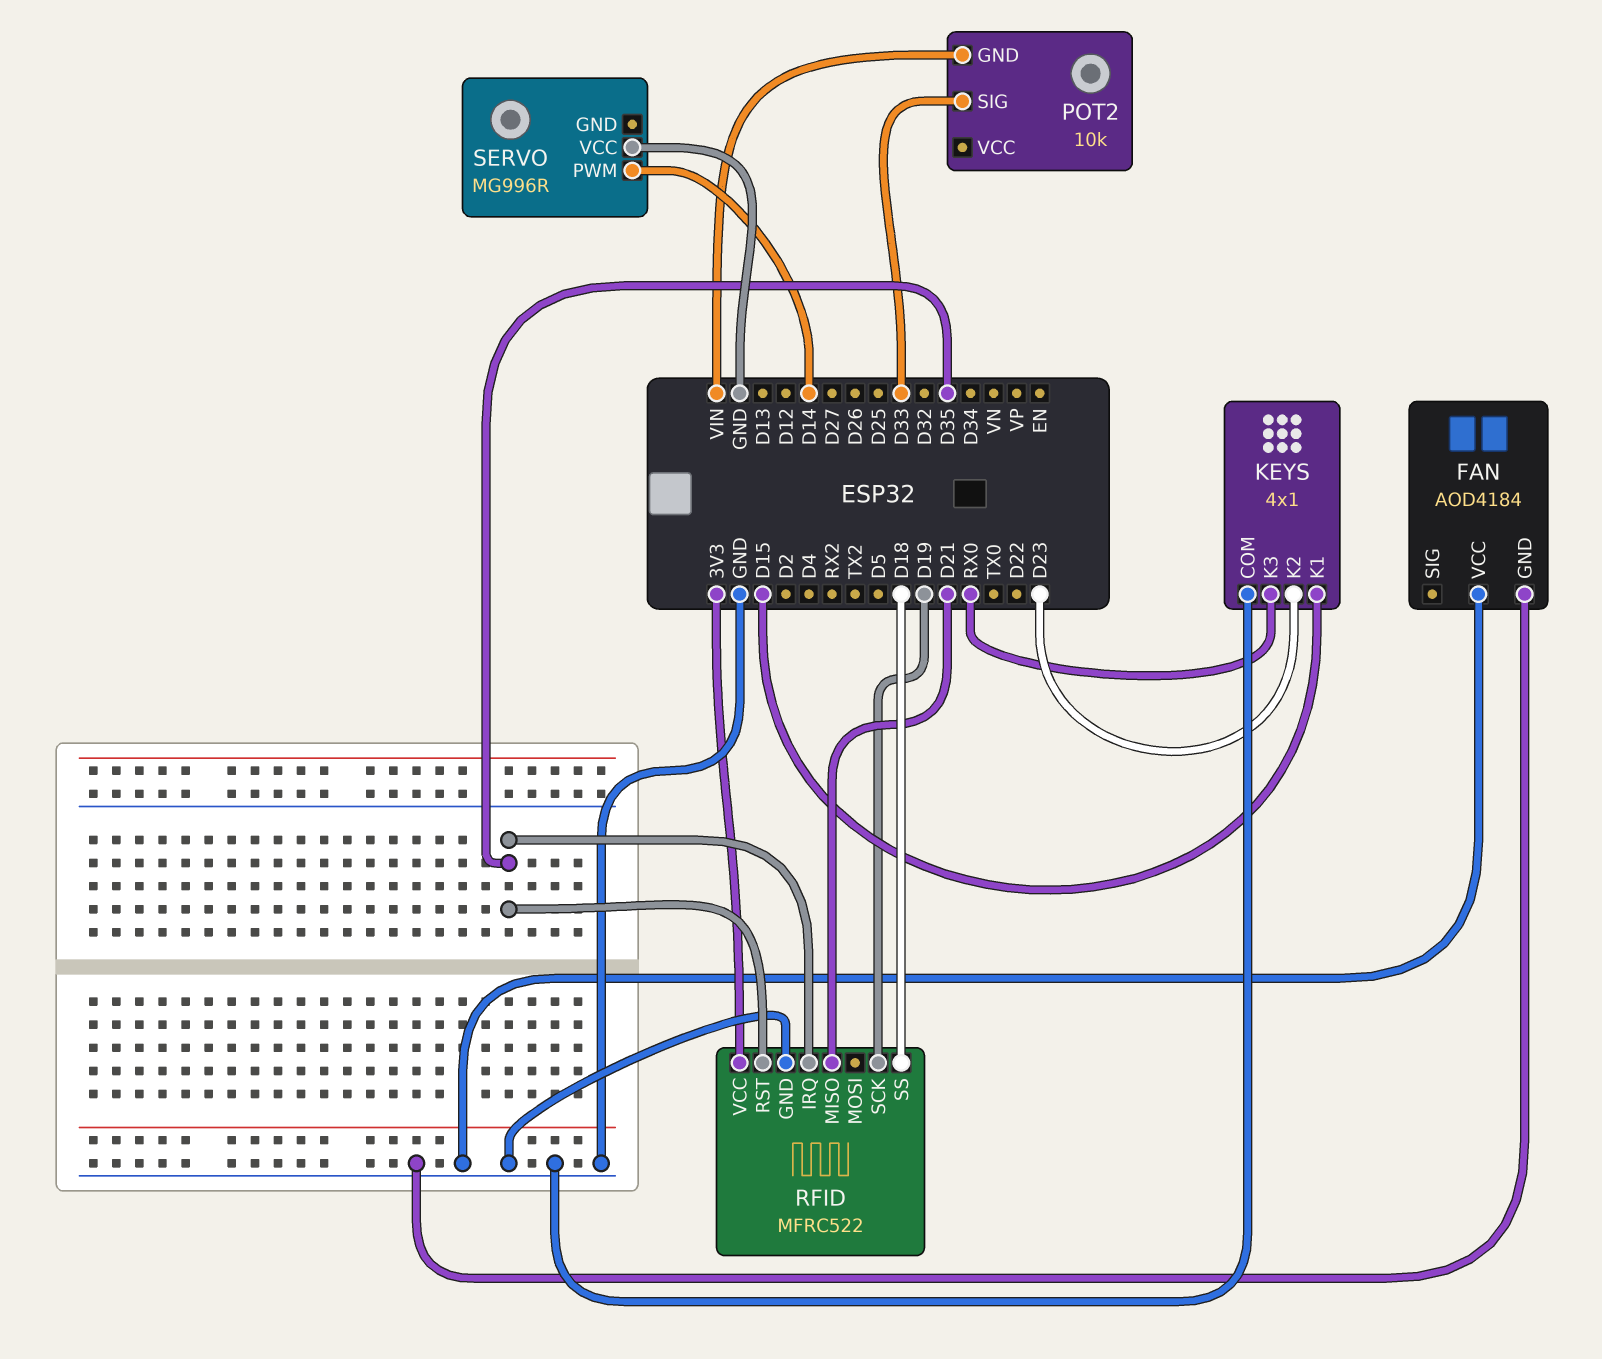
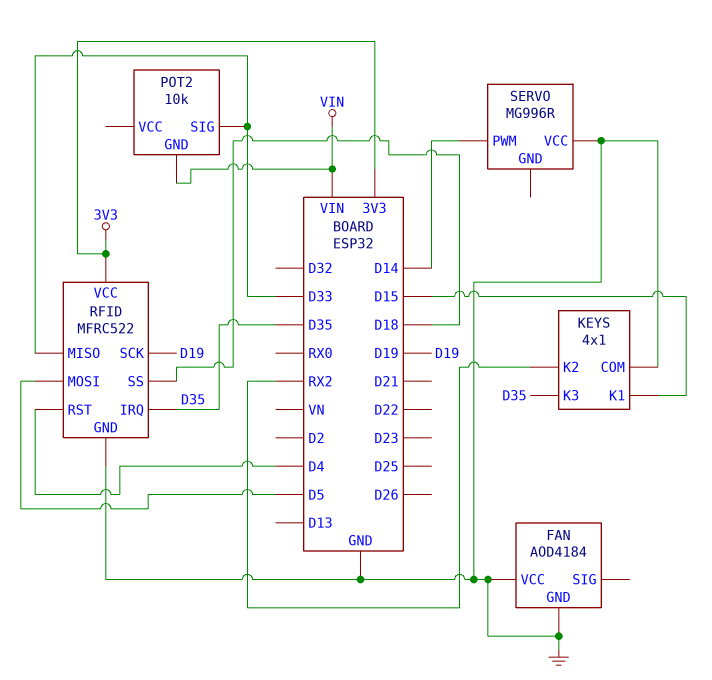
KEYS pin K2: D23 -> RX2
KEYS pin K3: RX0 -> D35
RFID pin MISO: D21 -> D33
RFID pin MOSI: none -> D5
RFID pin RST: D35 -> D4

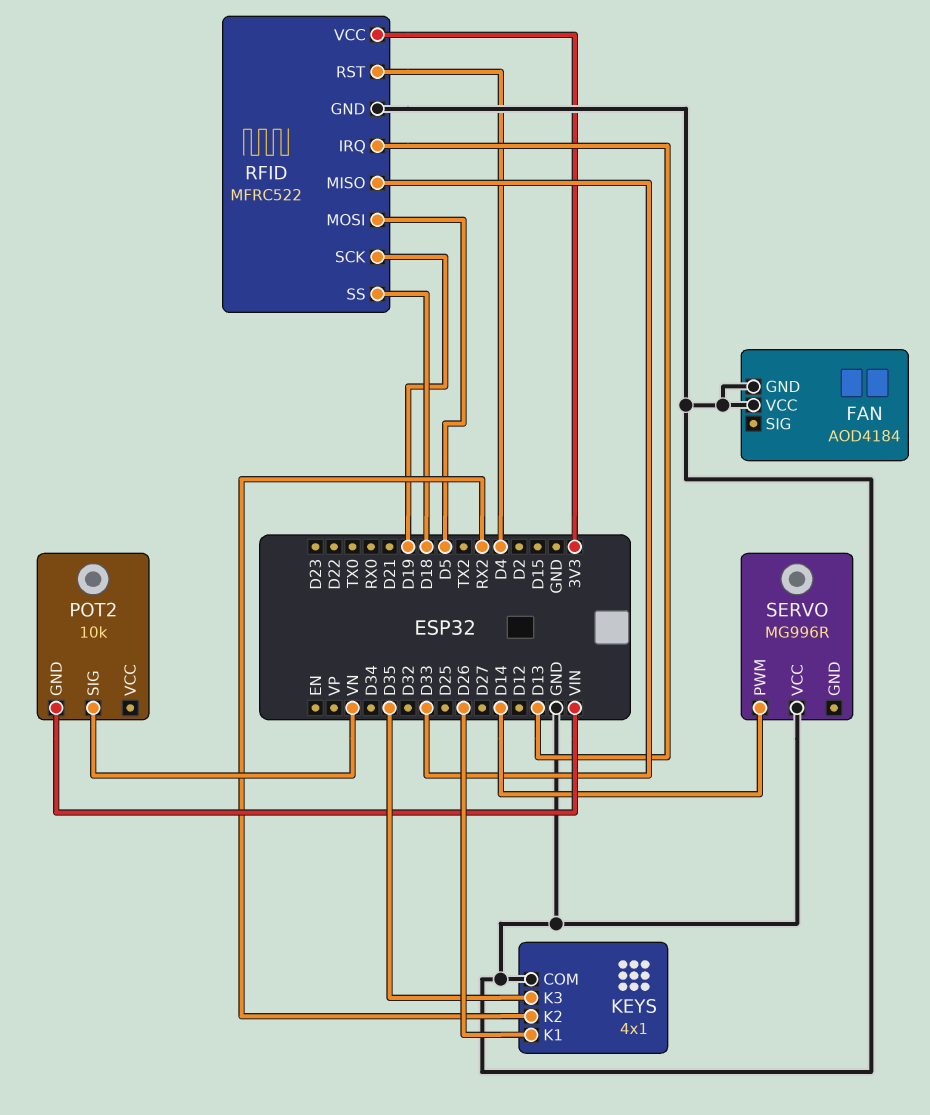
KEYS pin K1: D15 -> D26
POT2 pin SIG: D33 -> VN
RFID pin IRQ: D35 -> D13

